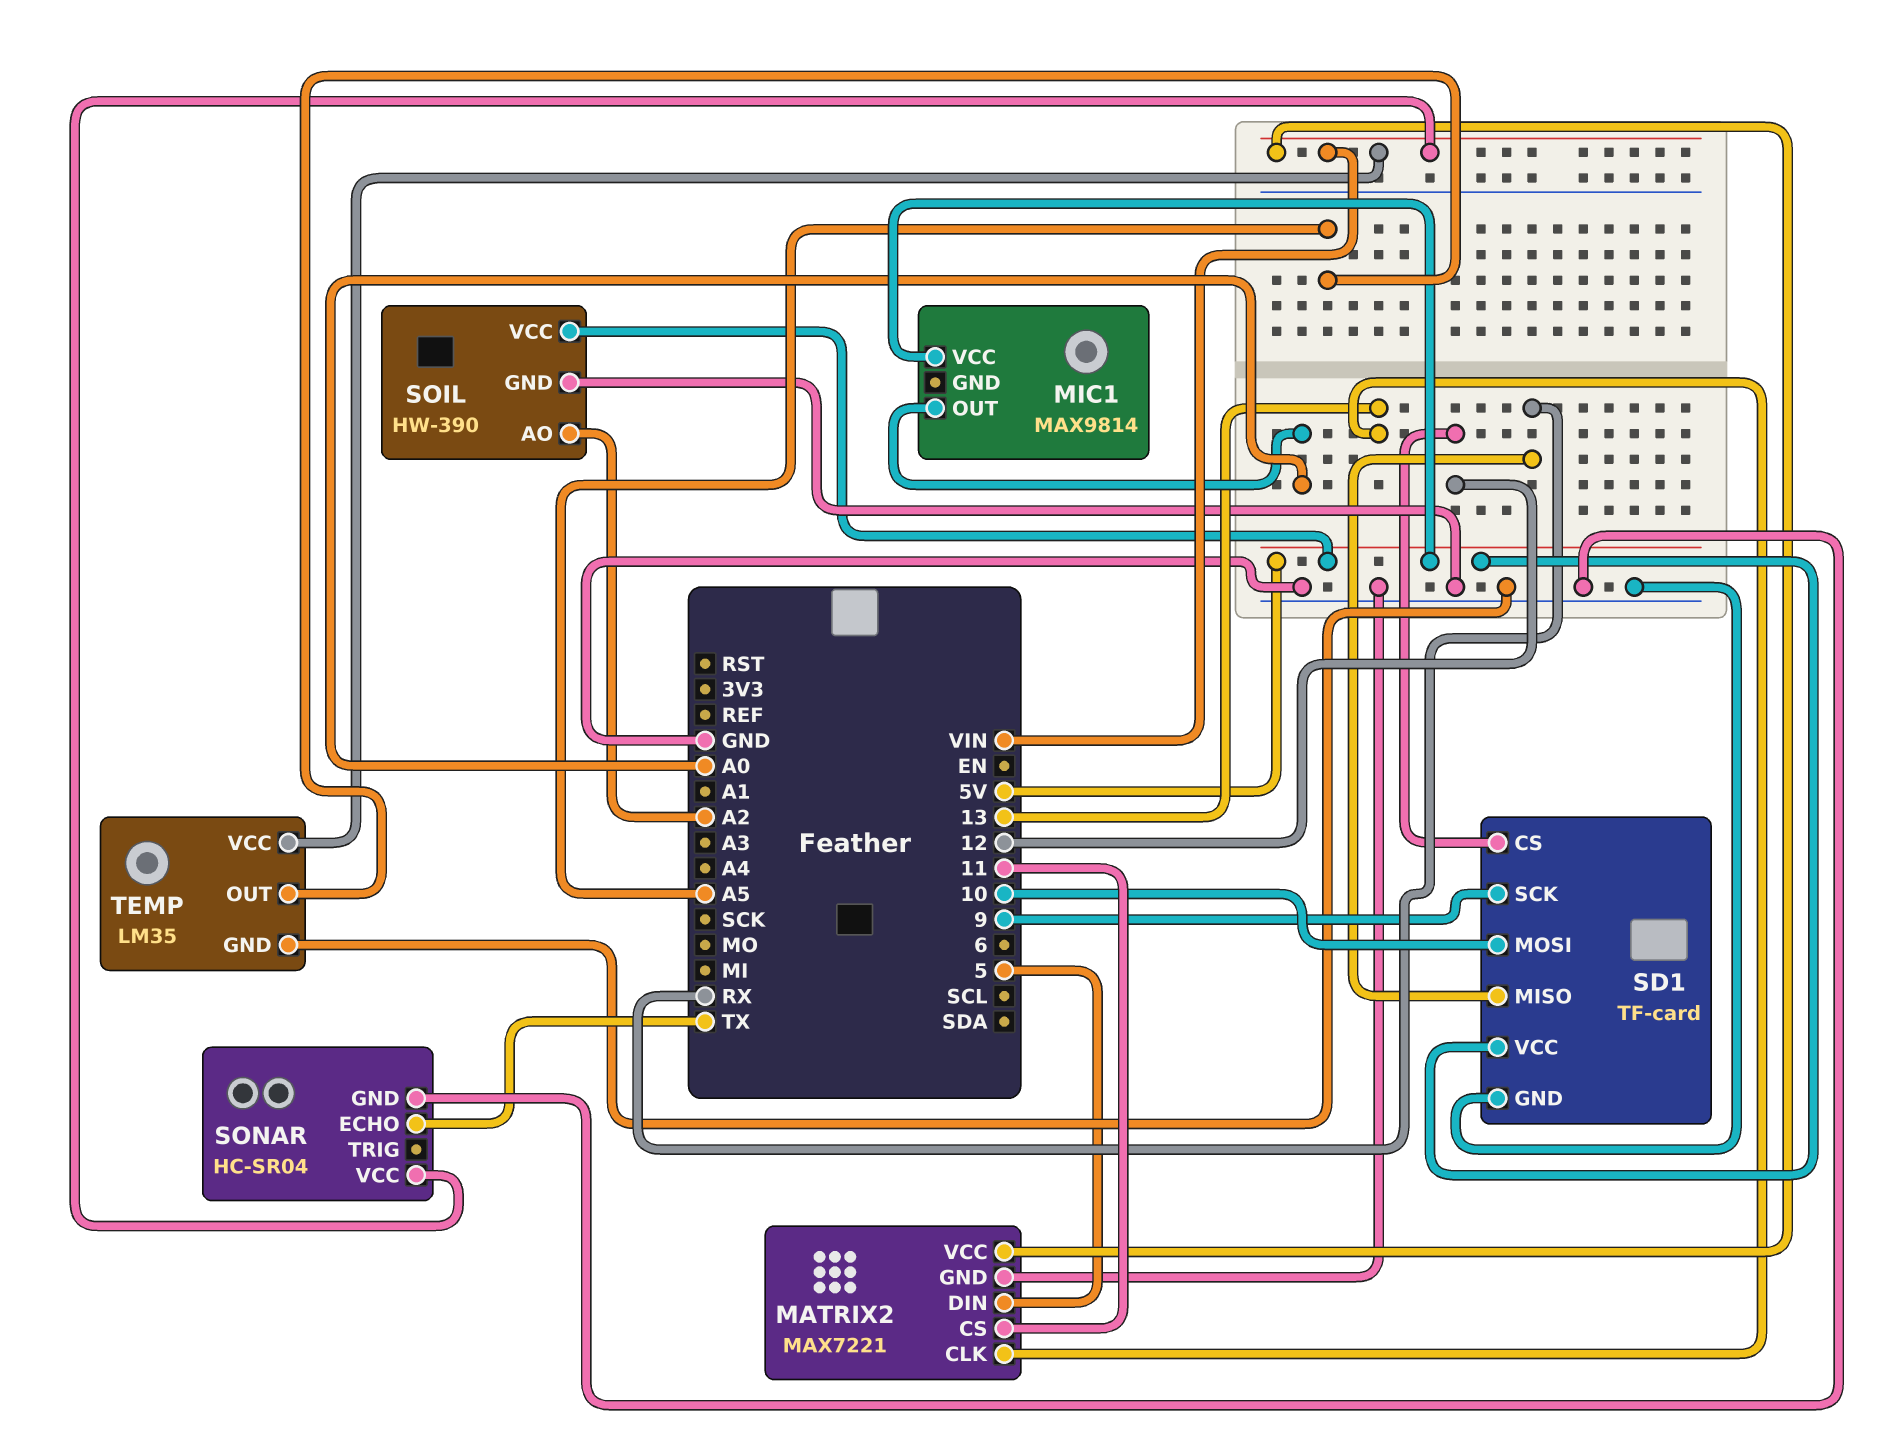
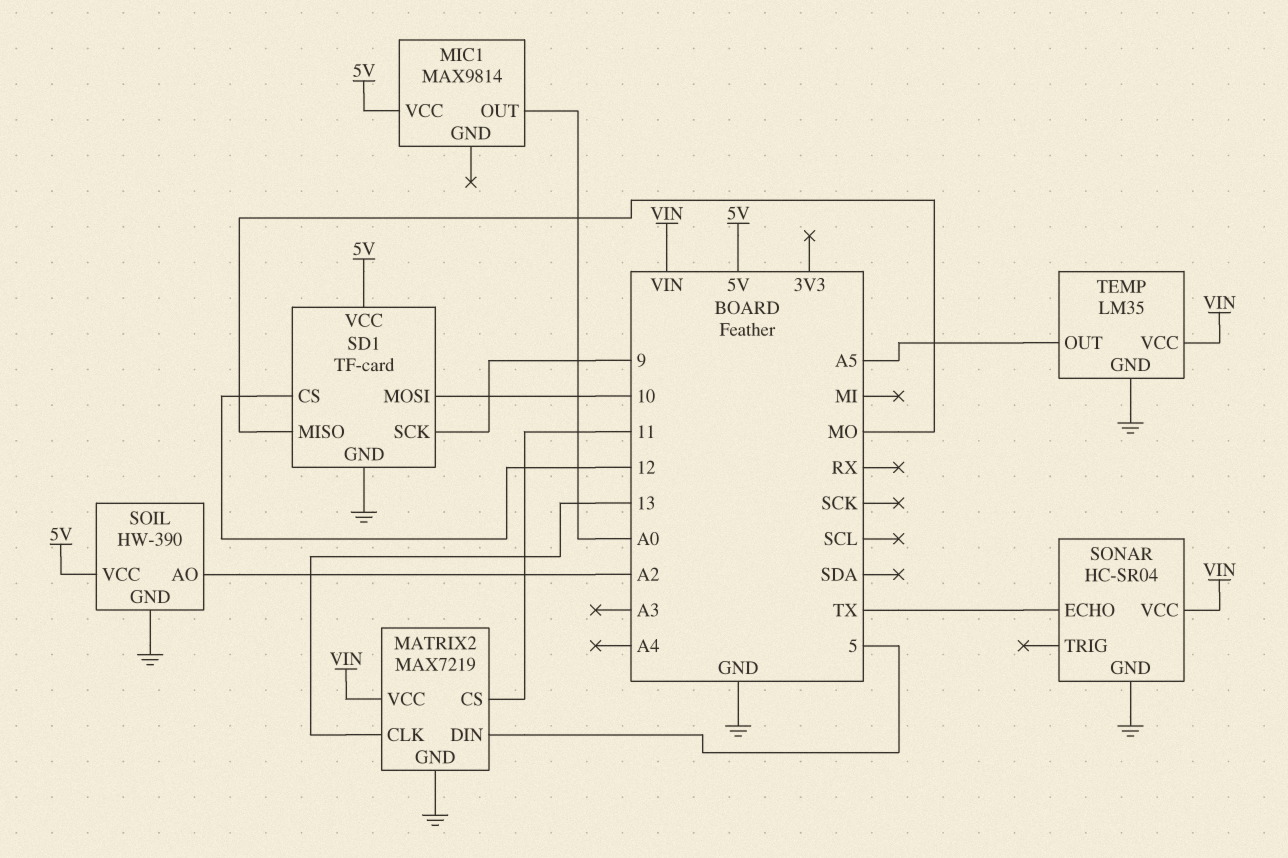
MATRIX2: MAX7221 -> MAX7219
SD1 pin MISO: RX -> MO

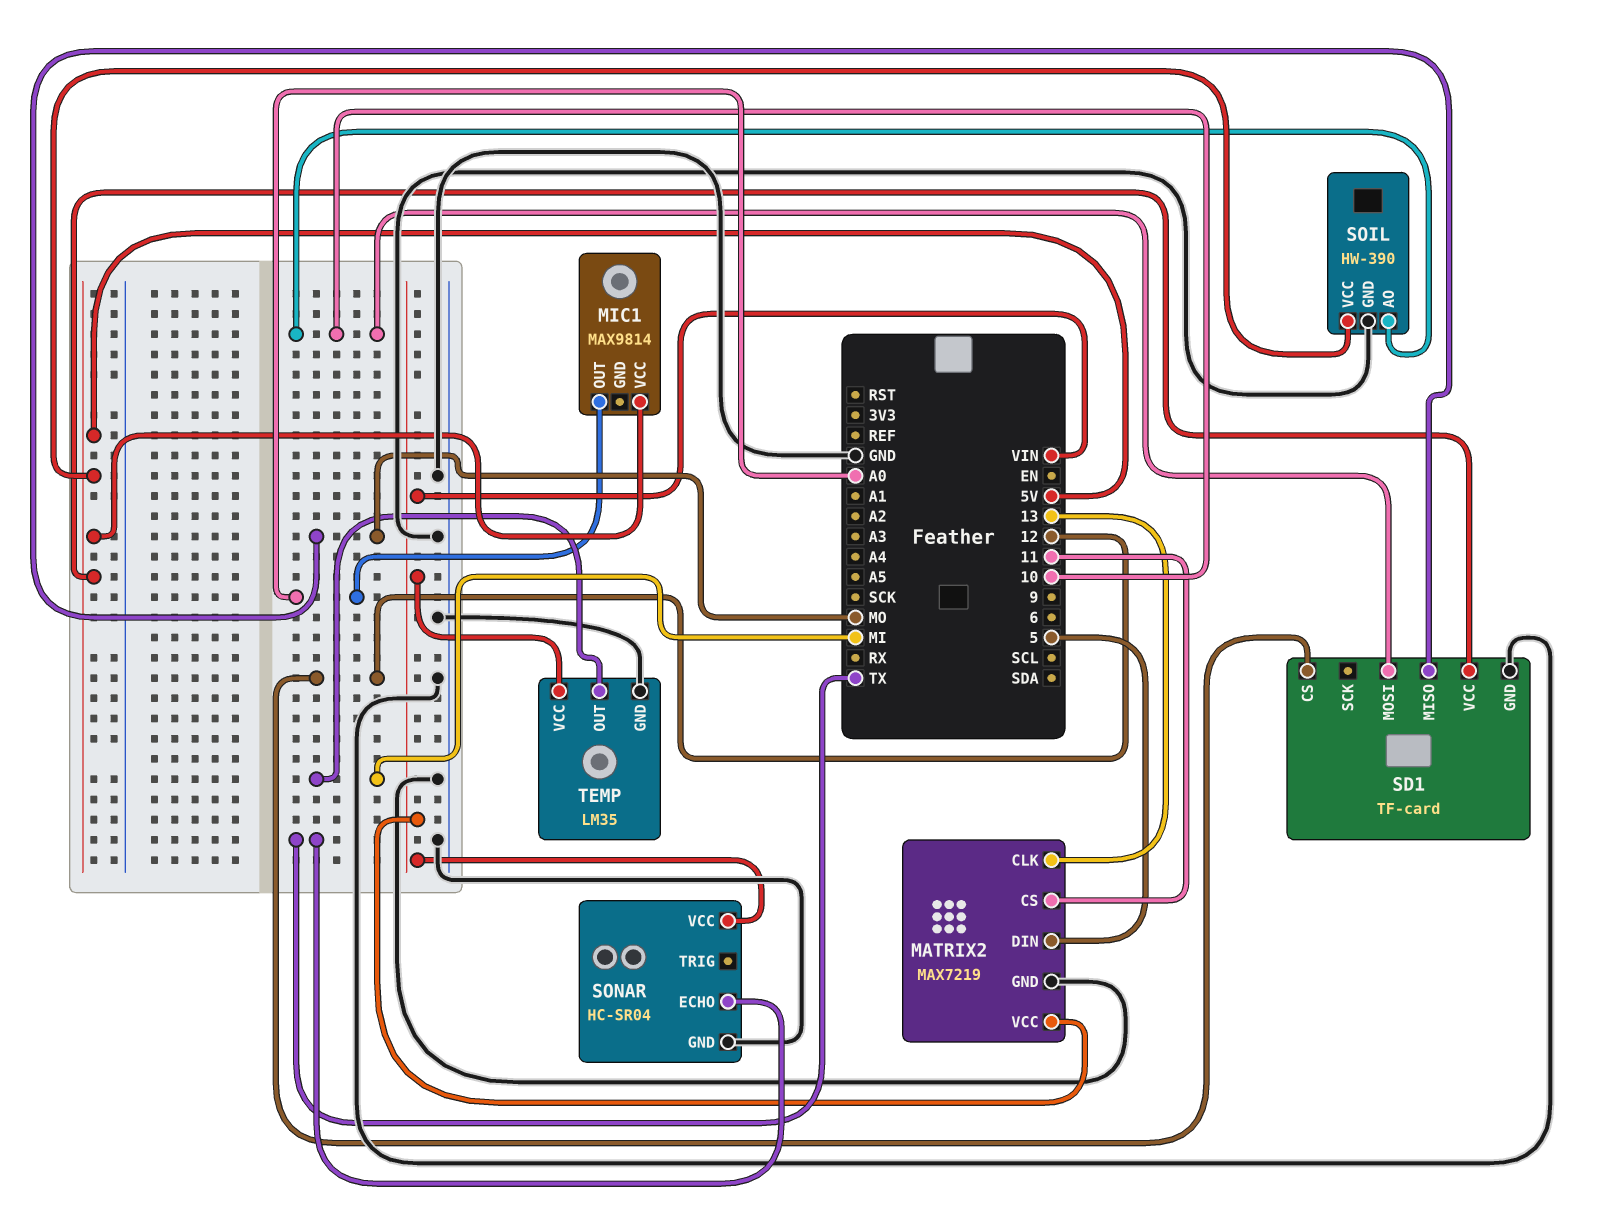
SD1 pin SCK: 9 -> none
SOIL pin AO: A2 -> 10
TEMP pin OUT: A5 -> MI

